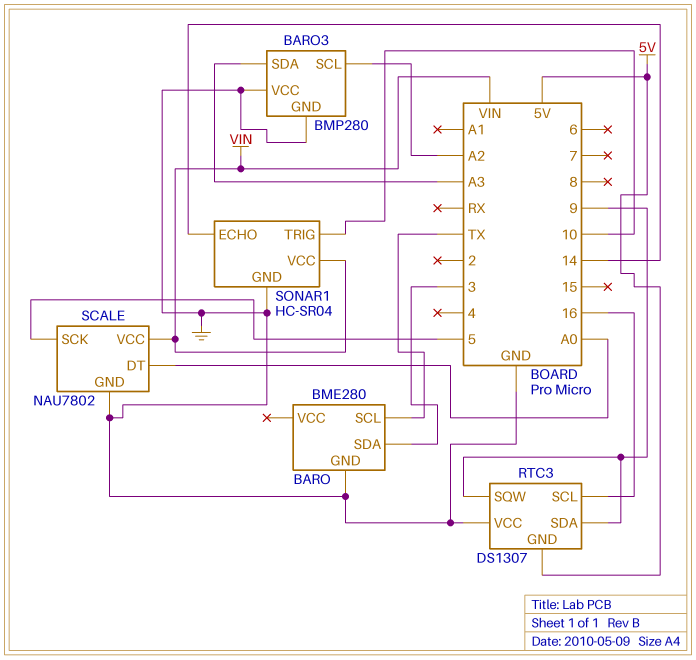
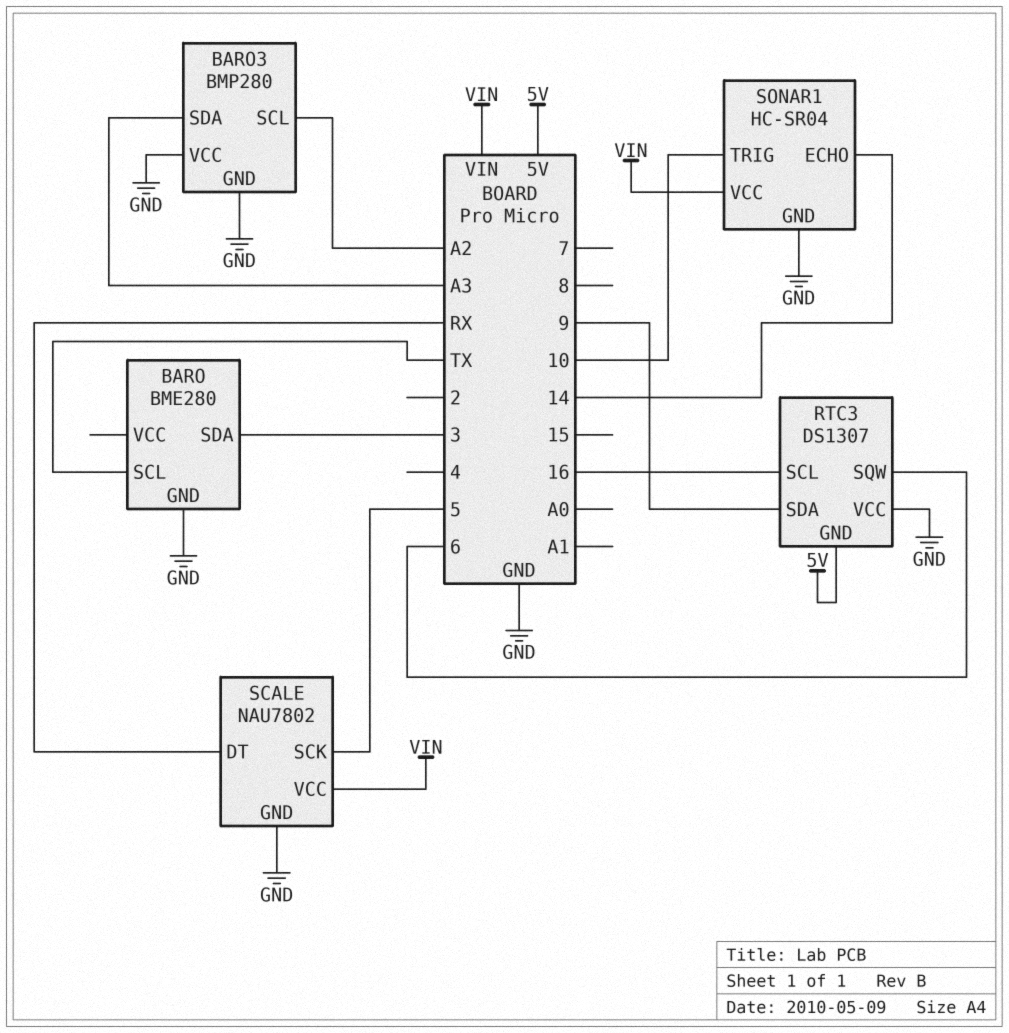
RTC3 pin SQW: 9 -> 6
SCALE pin DT: A0 -> RX

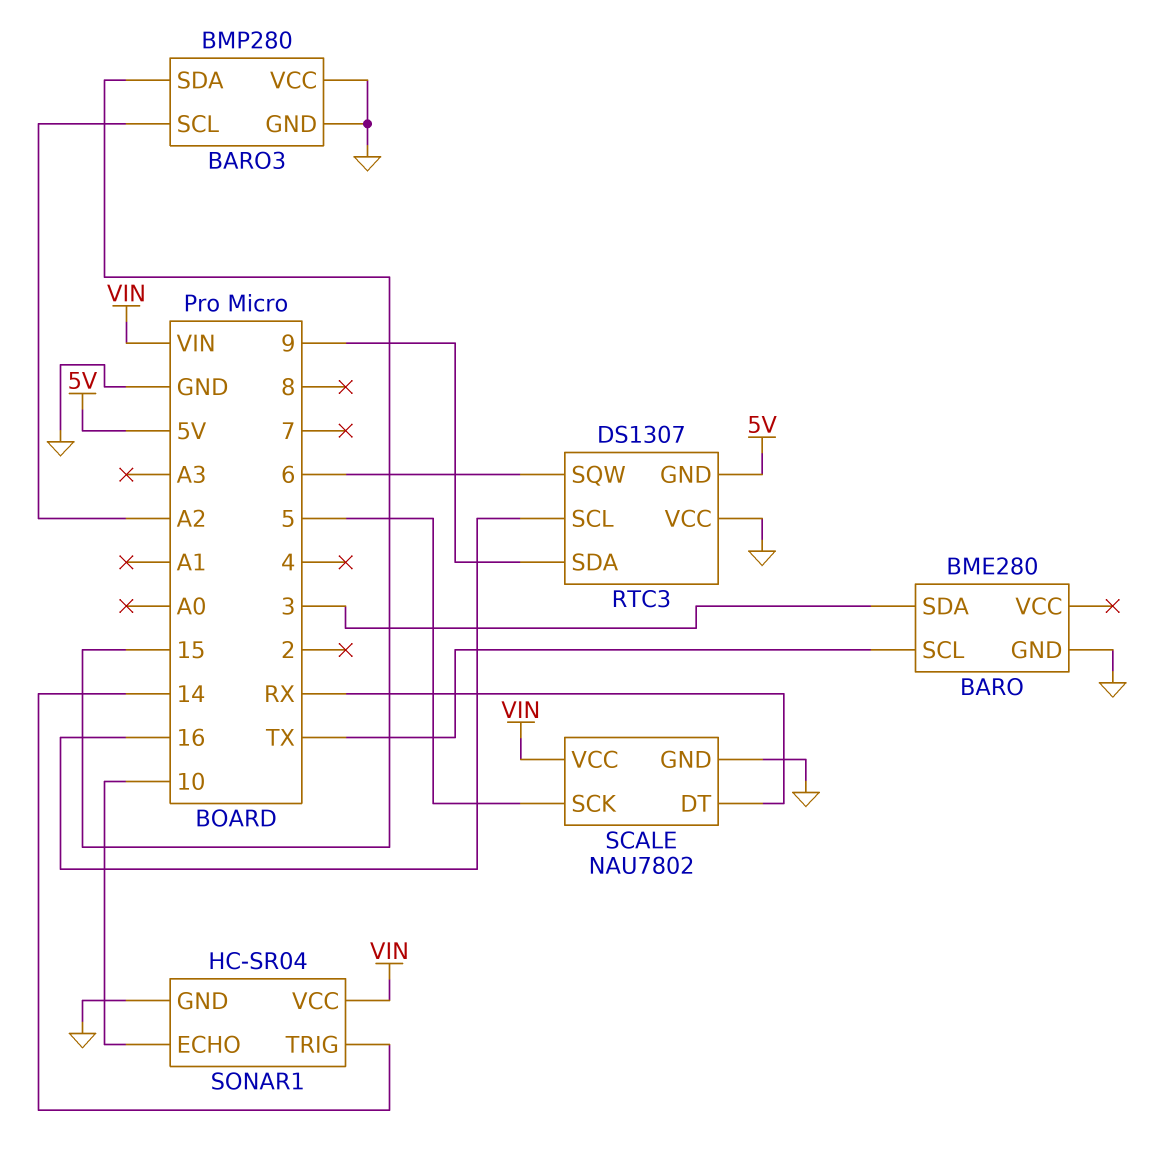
BARO3 pin SDA: A3 -> 15
SONAR1 pin ECHO: 14 -> 10
SONAR1 pin TRIG: 10 -> 14

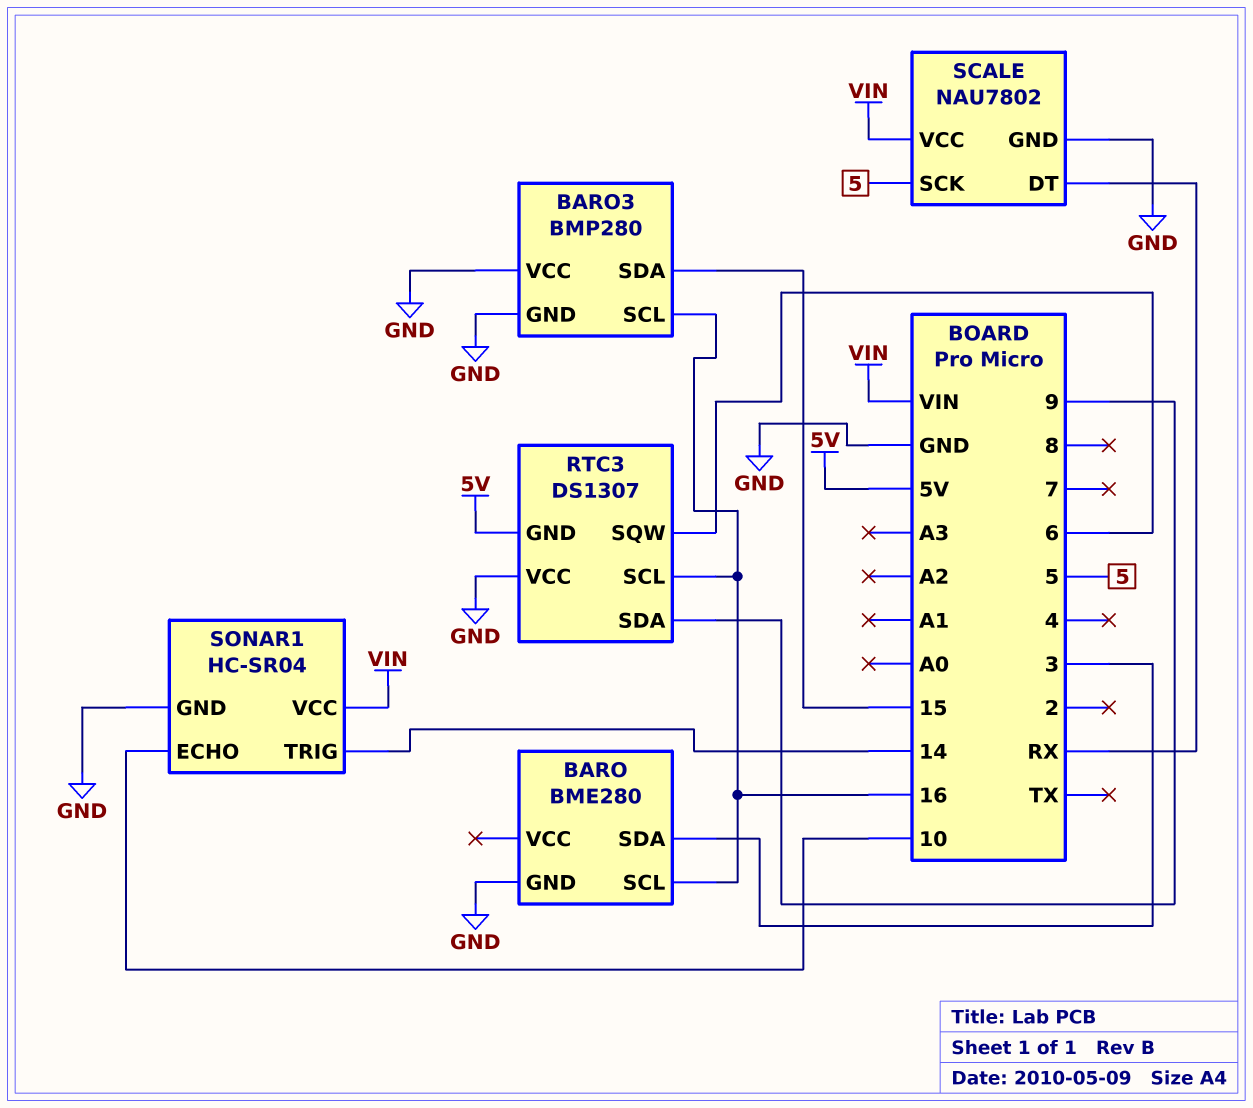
BARO pin SCL: TX -> 16
BARO3 pin SCL: A2 -> 16

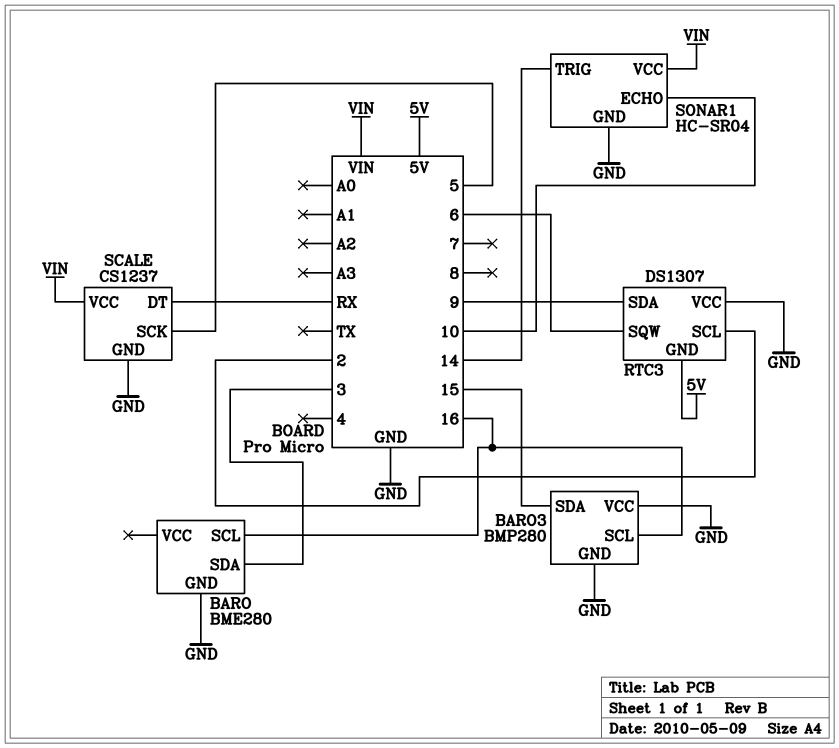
RTC3 pin SCL: 16 -> 2
SCALE: NAU7802 -> CS1237

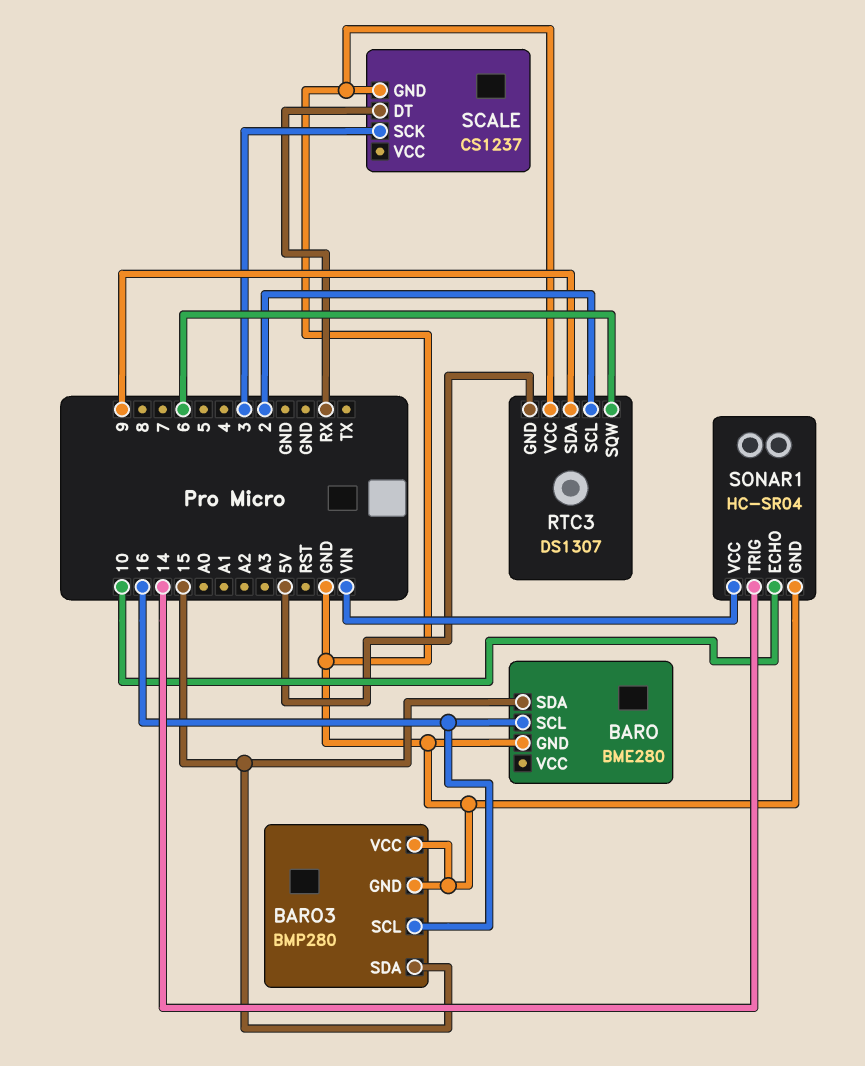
BARO pin SDA: 3 -> 15
SCALE pin SCK: 5 -> 3
SCALE pin VCC: VIN -> none

